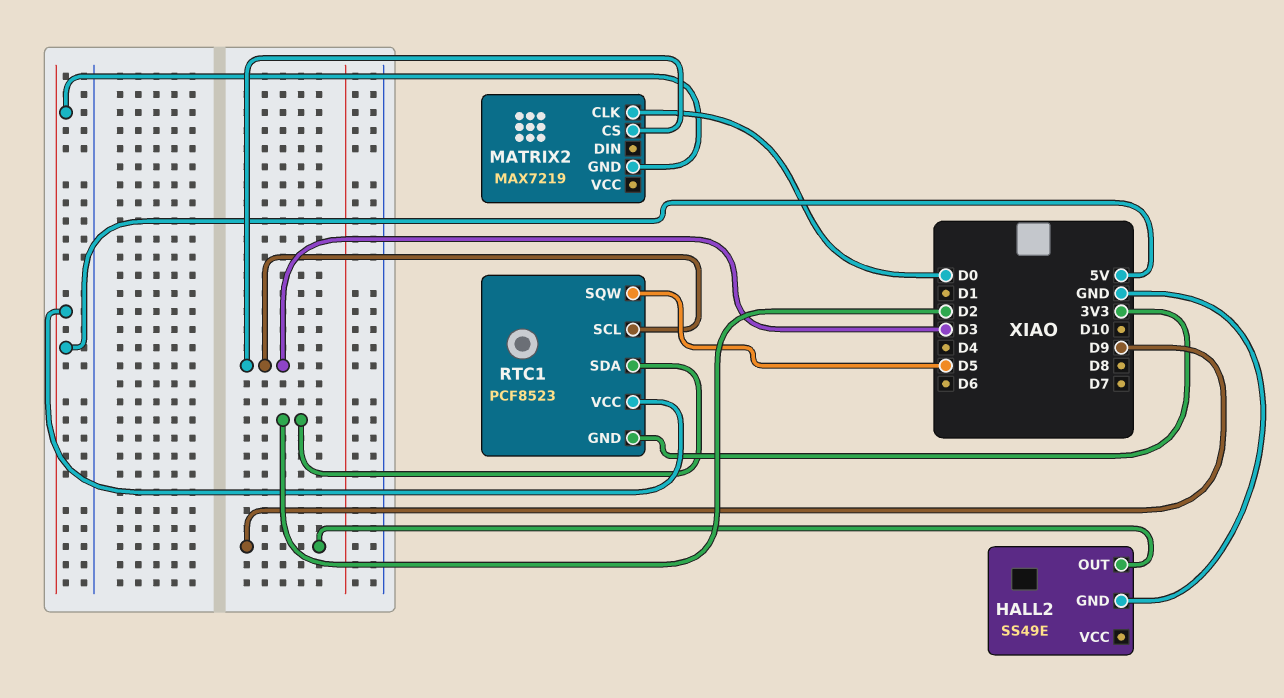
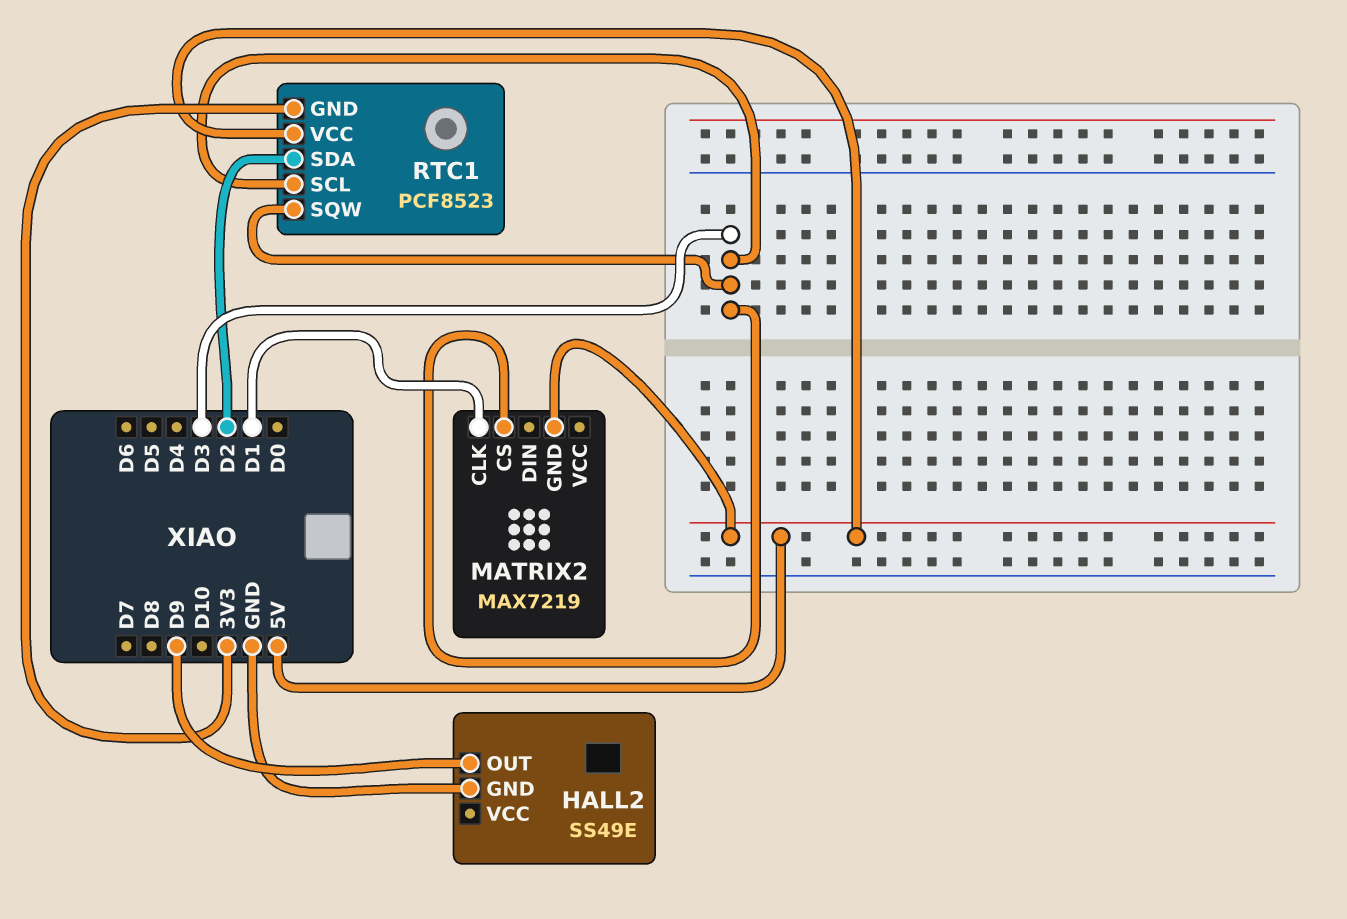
MATRIX2 pin CLK: D0 -> D1
RTC1 pin SQW: D5 -> D3

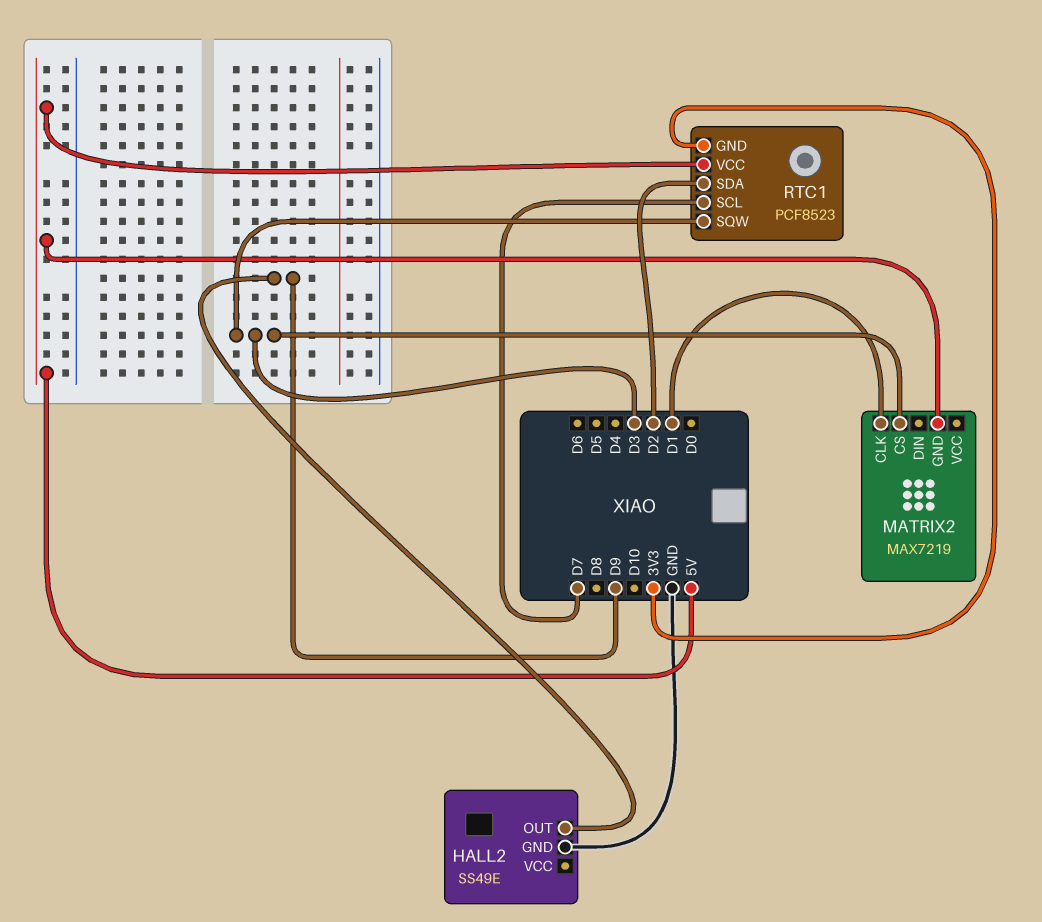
RTC1 pin SCL: D3 -> D7

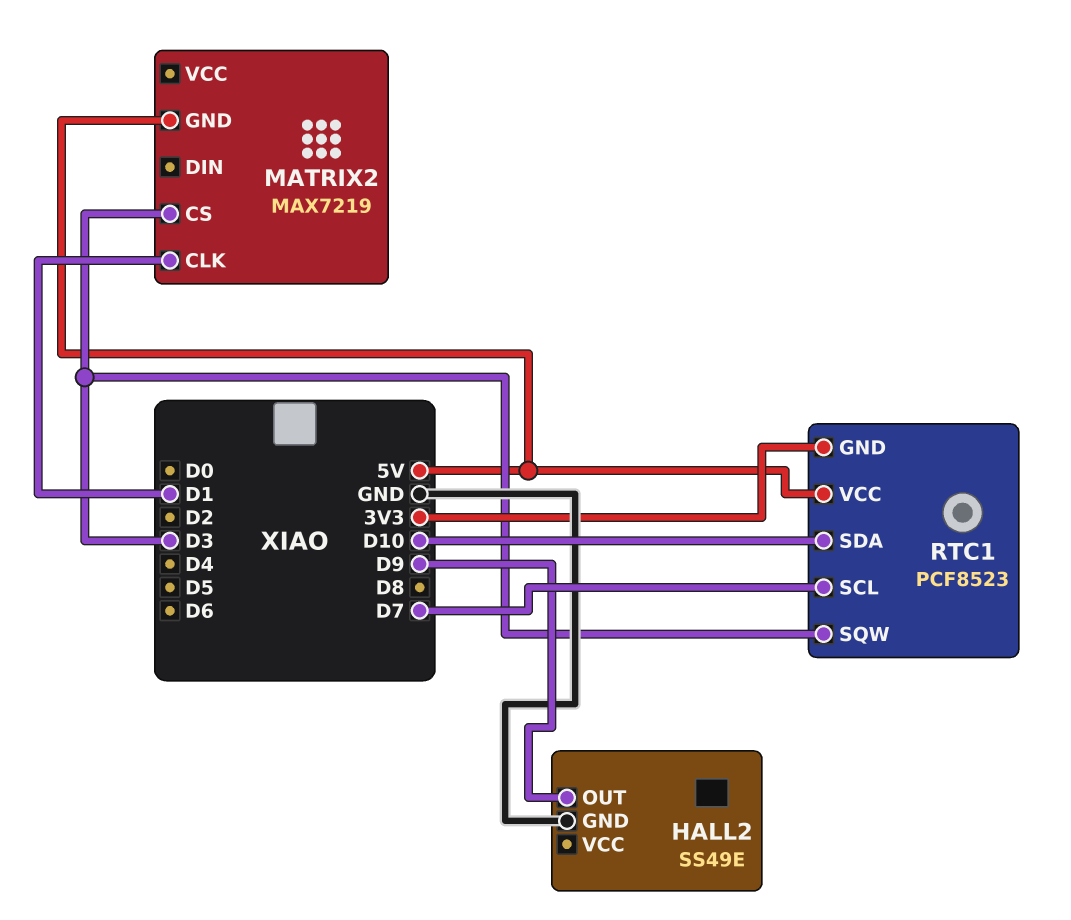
RTC1 pin SDA: D2 -> D10

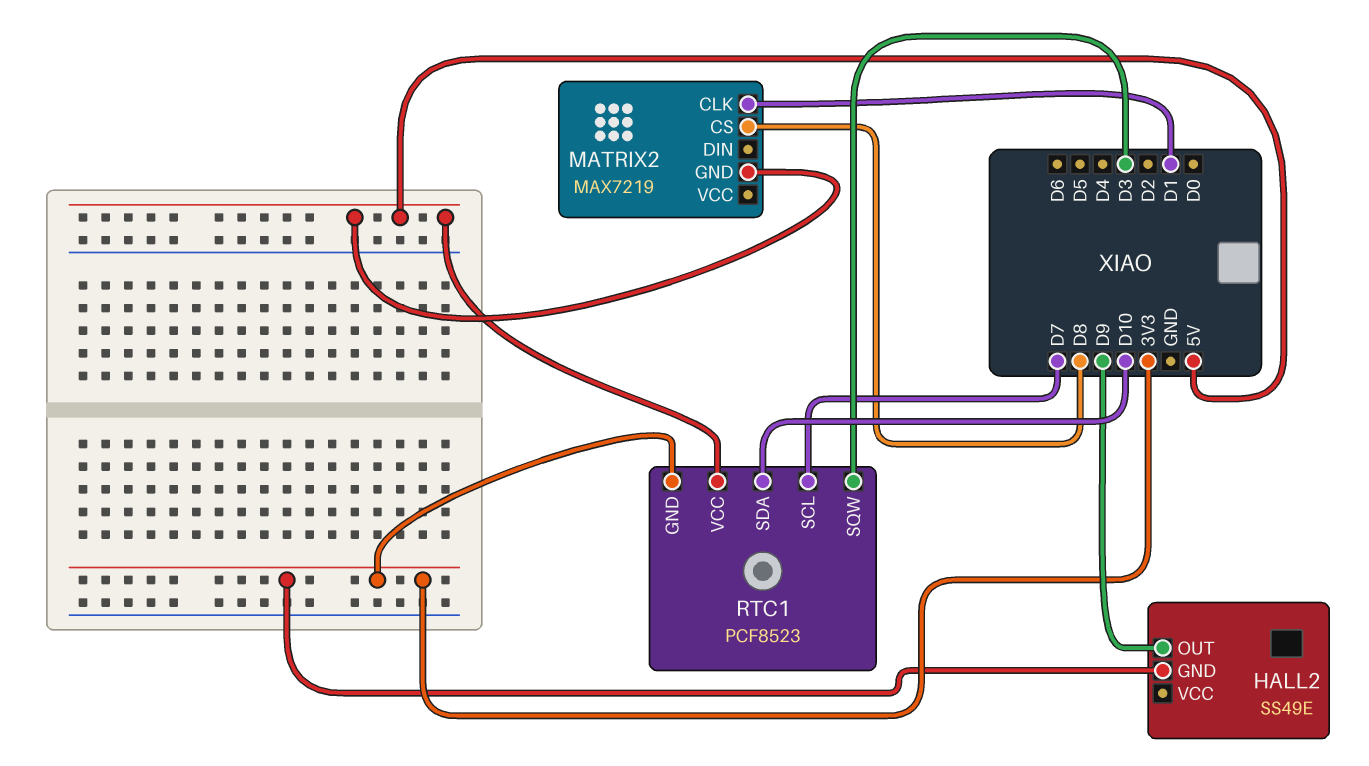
HALL2 pin GND: GND -> 3V3
MATRIX2 pin CS: D3 -> D8

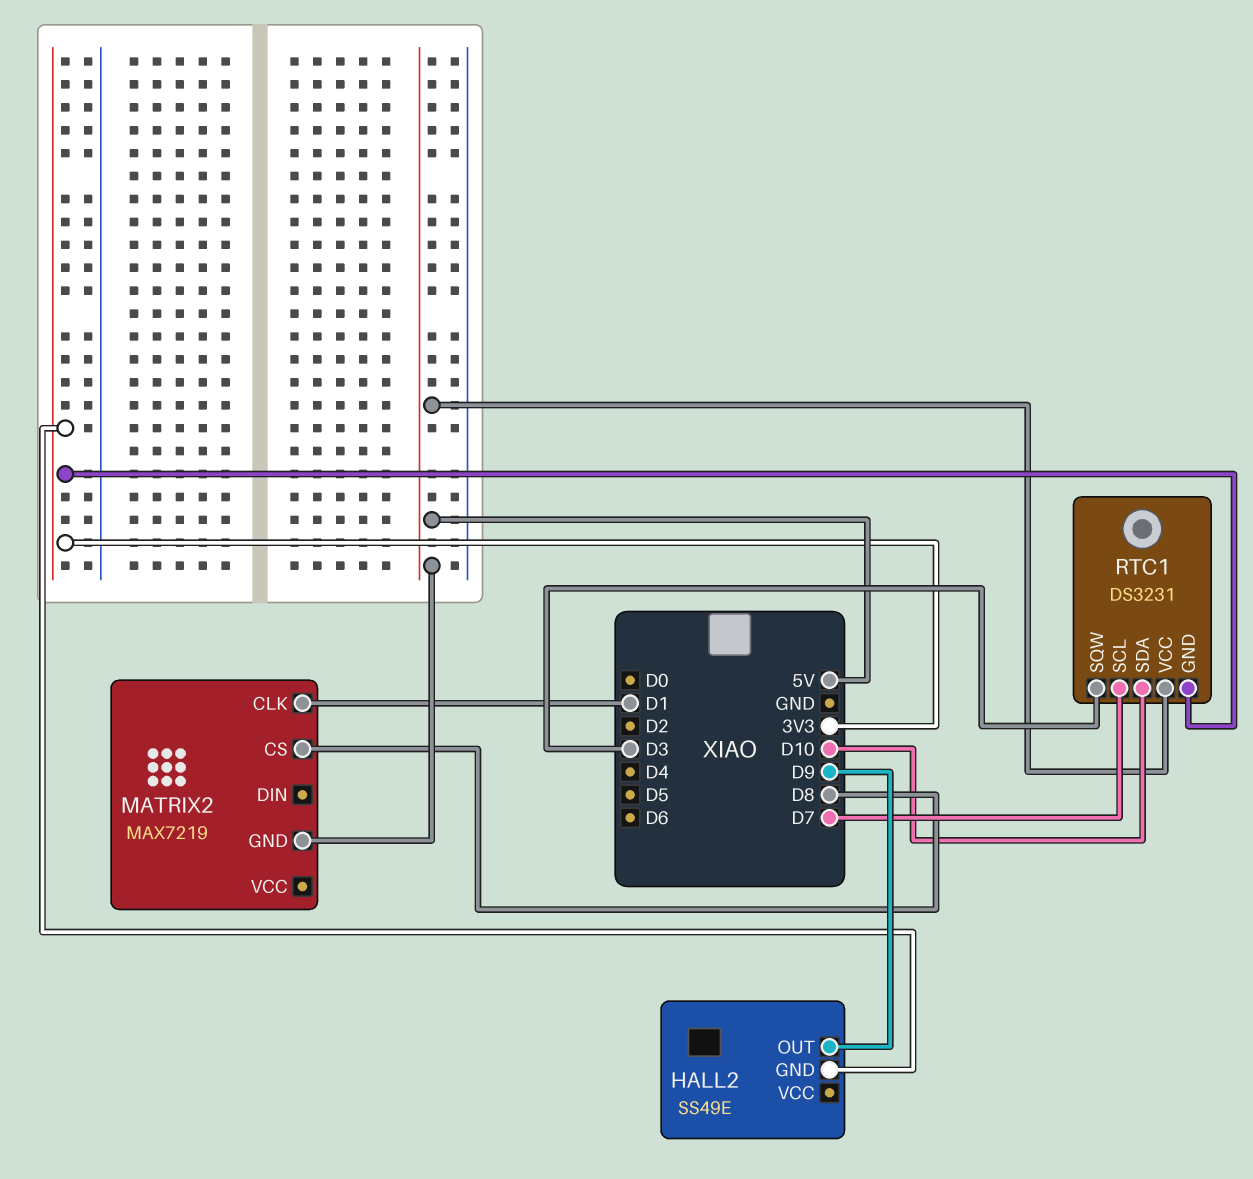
RTC1: PCF8523 -> DS3231

